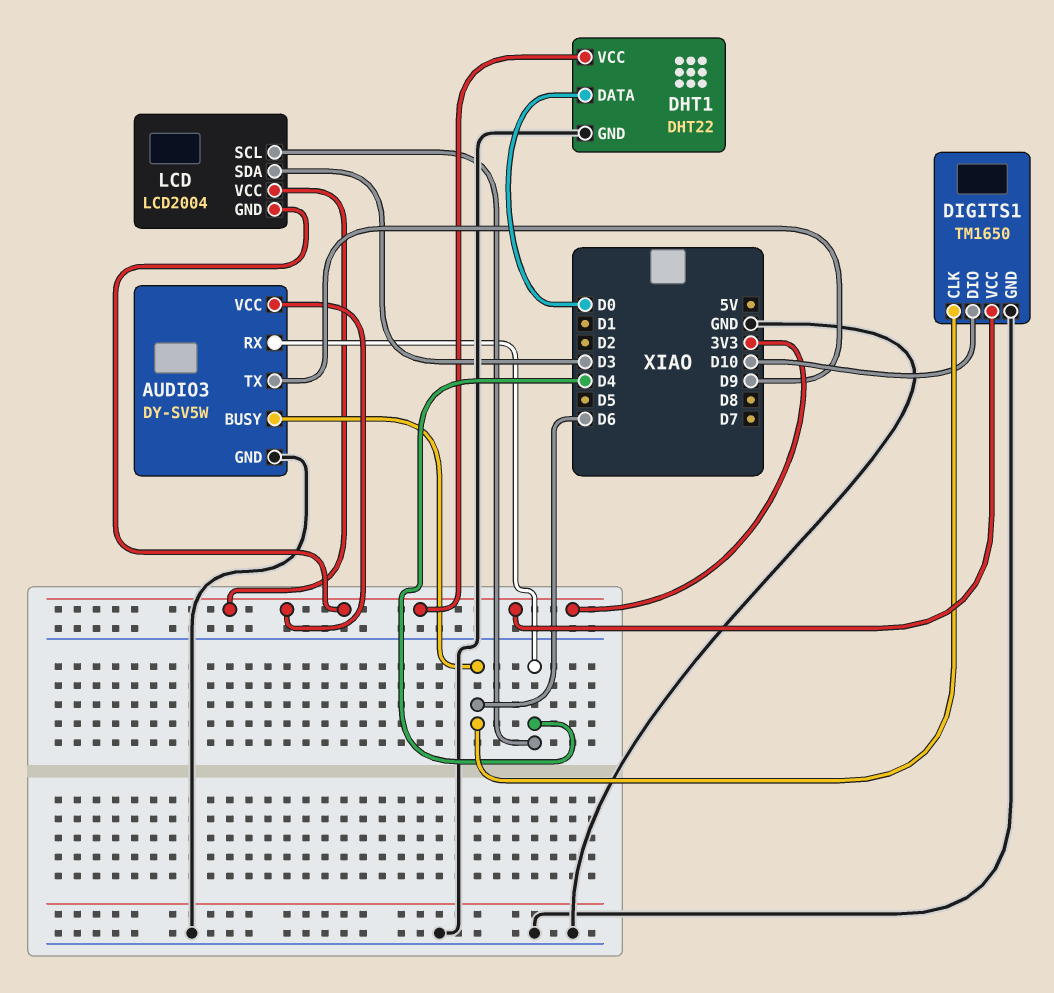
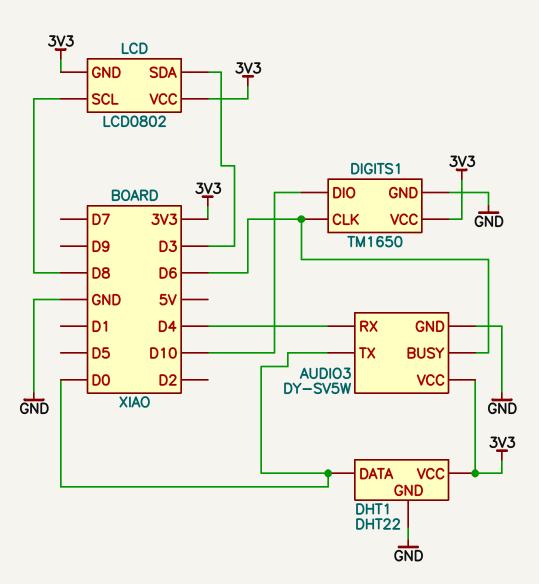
AUDIO3 pin TX: D9 -> D0
LCD: LCD2004 -> LCD0802
LCD pin SCL: D4 -> D8

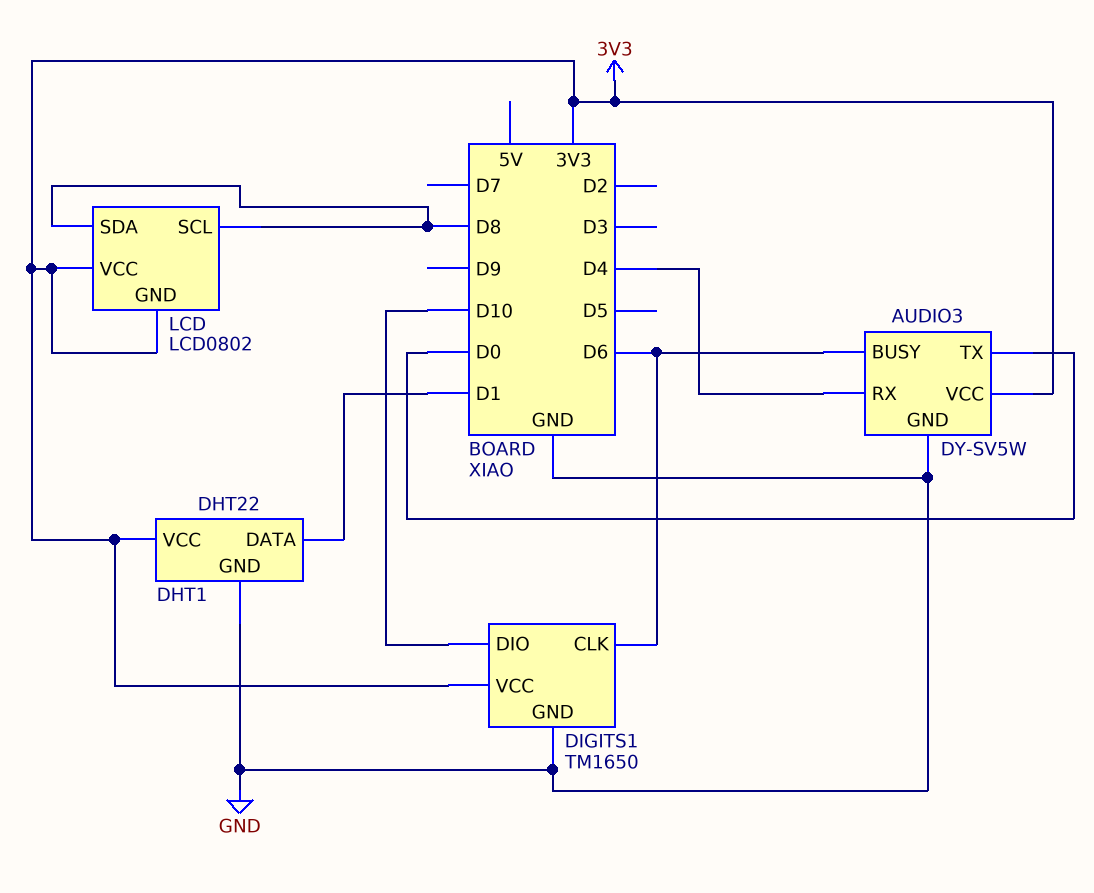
DHT1 pin DATA: D0 -> D1
LCD pin SDA: D3 -> D8

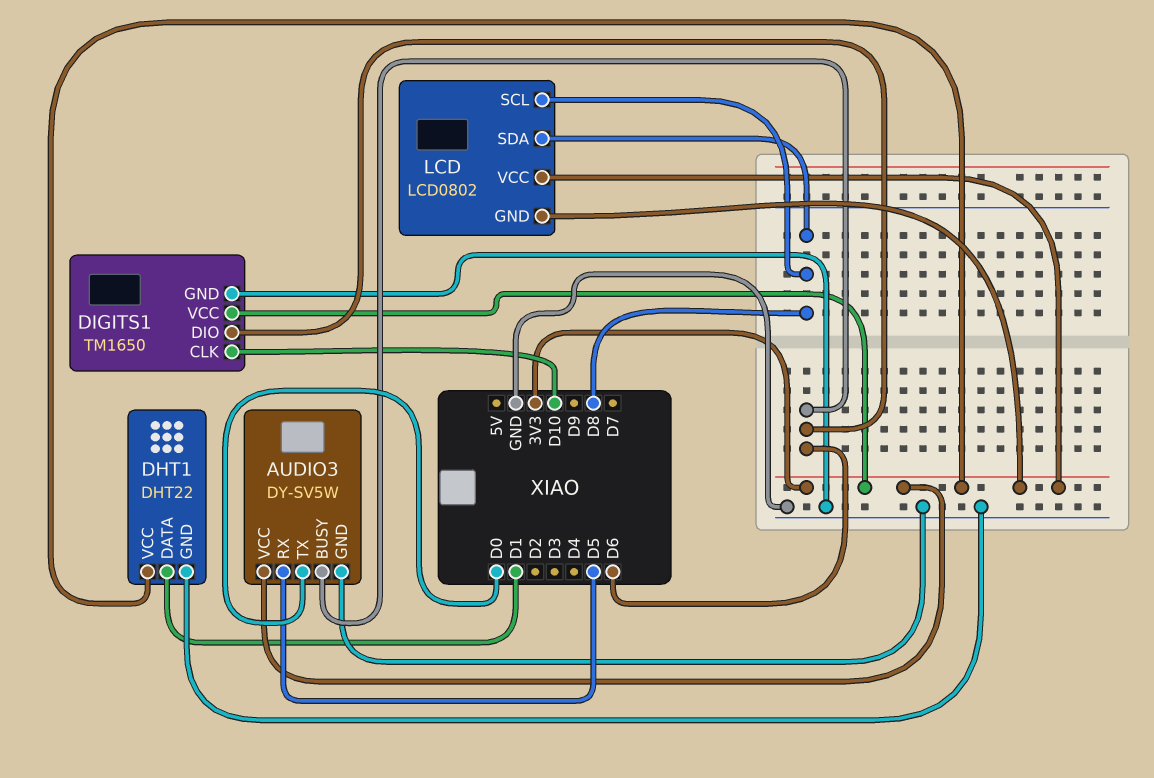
AUDIO3 pin RX: D4 -> D5
DIGITS1 pin CLK: D6 -> D10
DIGITS1 pin DIO: D10 -> D6

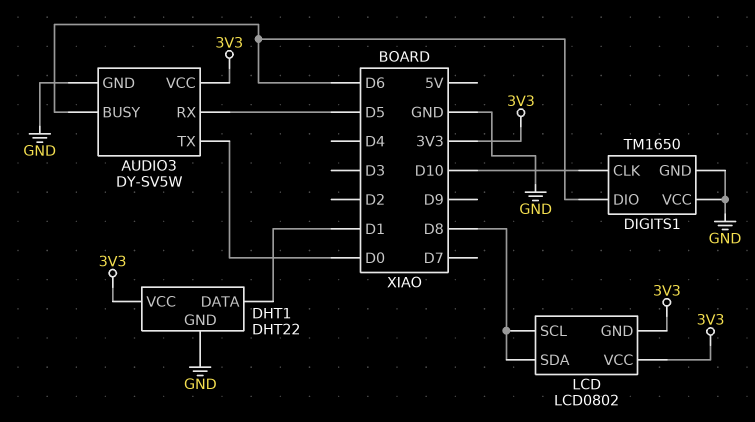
DIGITS1 pin VCC: 3V3 -> GND

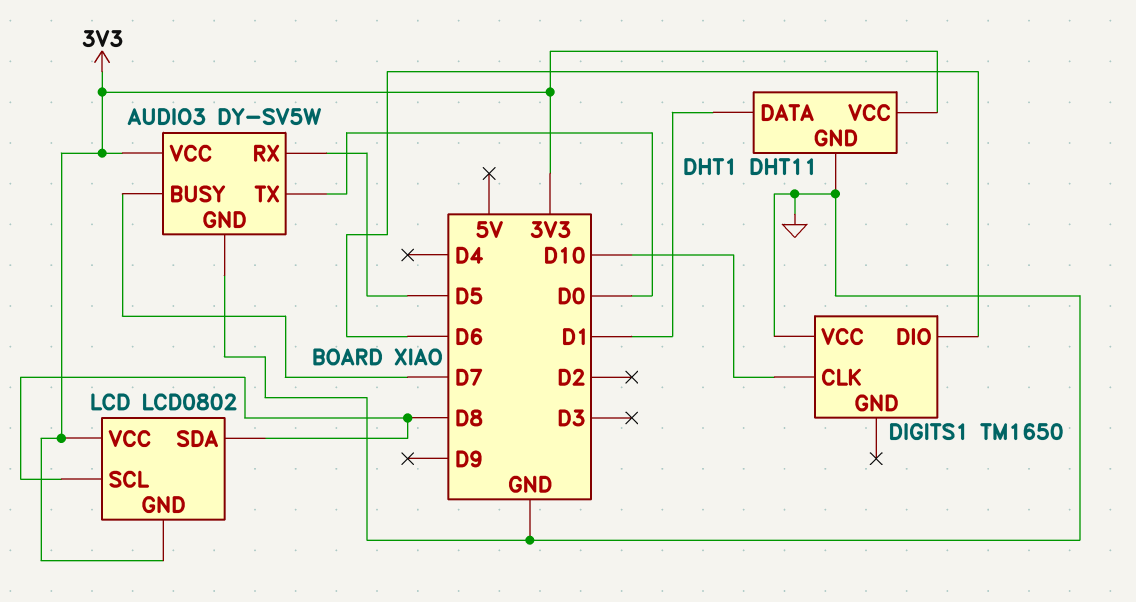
AUDIO3 pin BUSY: D6 -> D7
DHT1: DHT22 -> DHT11
DIGITS1 pin GND: GND -> none

